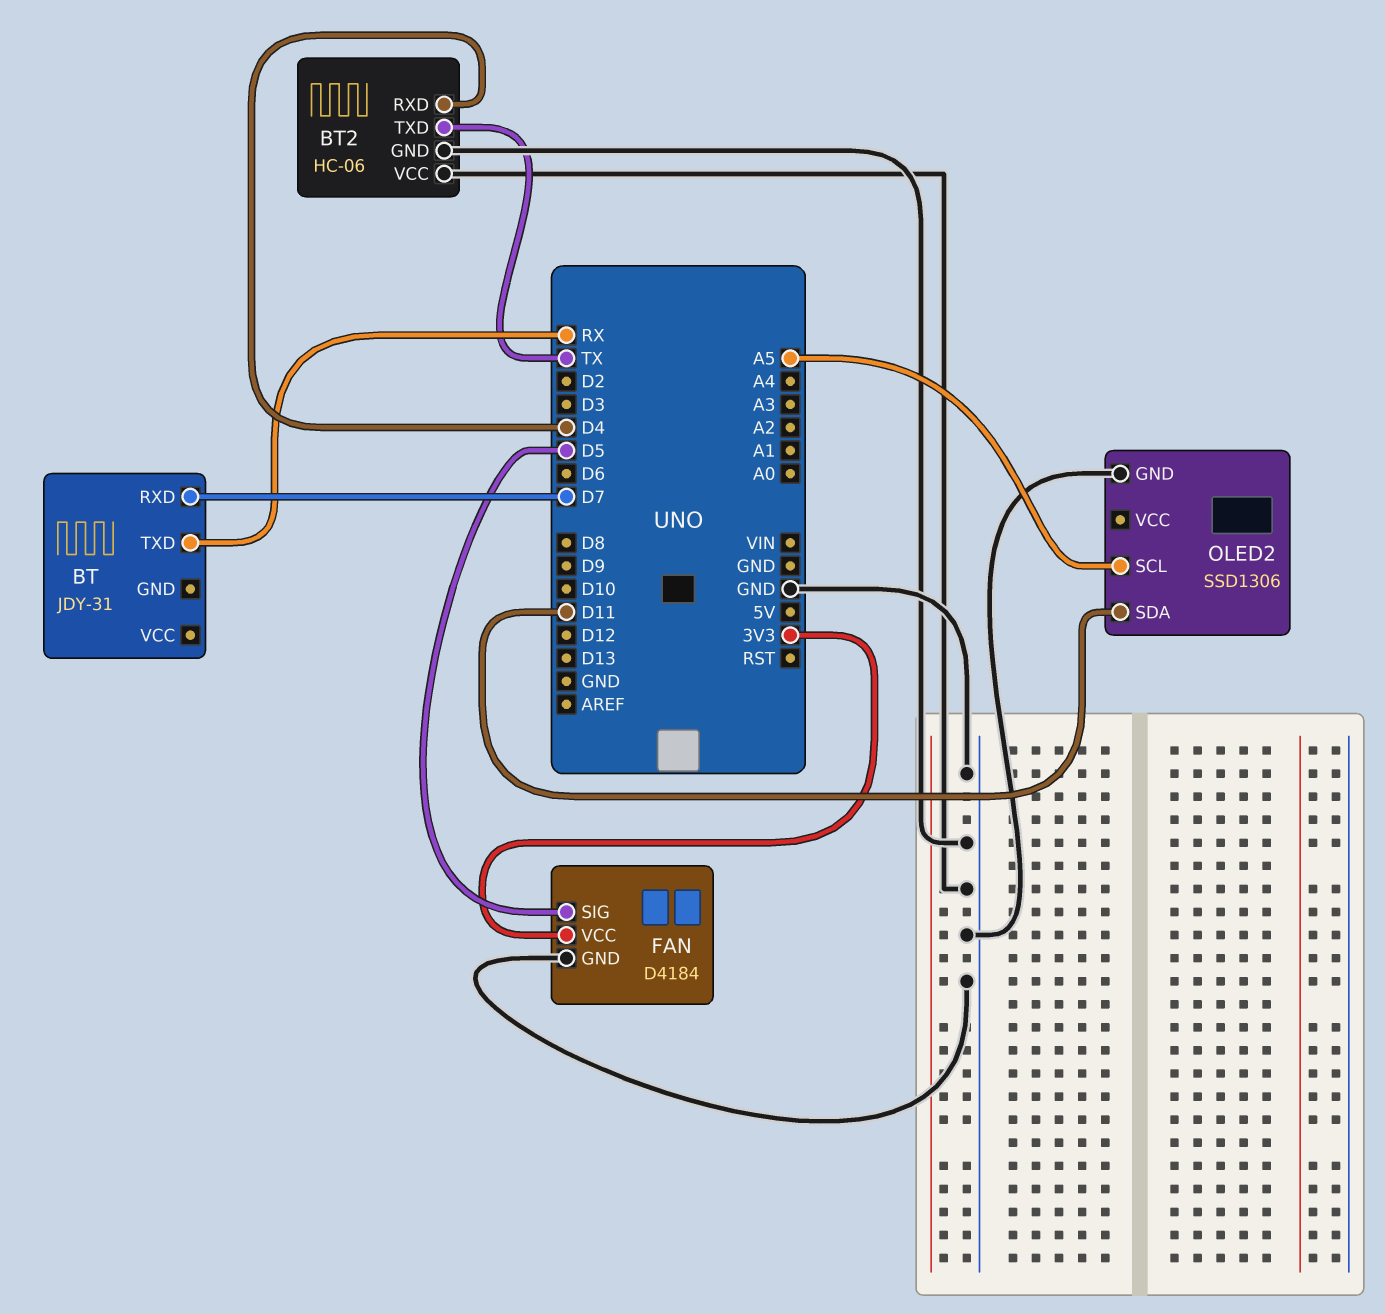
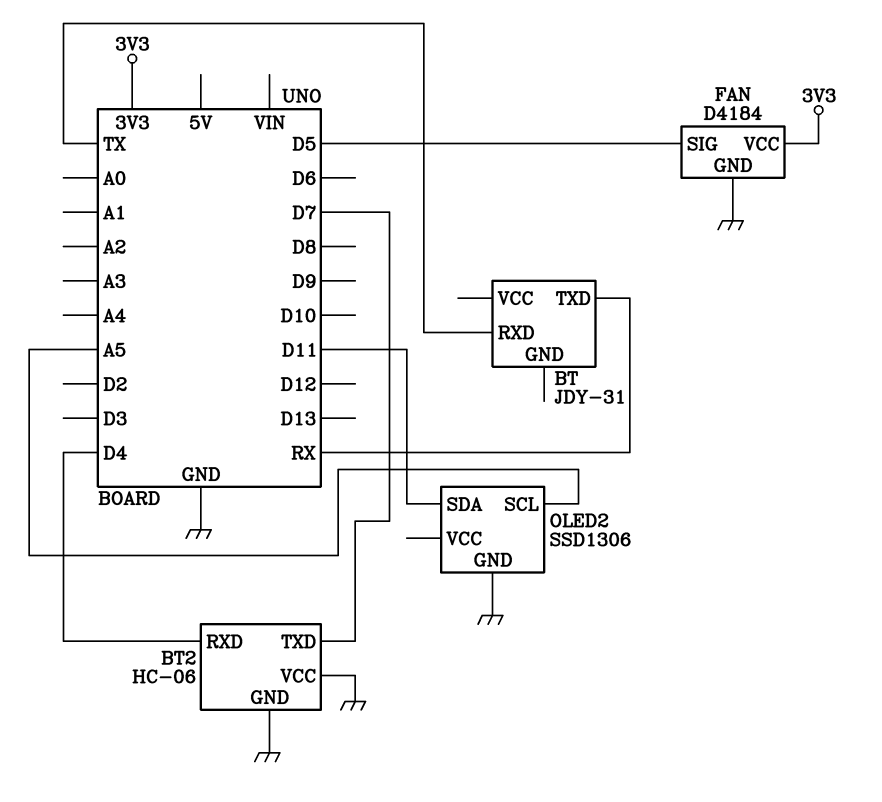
BT pin RXD: D7 -> TX
BT2 pin TXD: TX -> D7

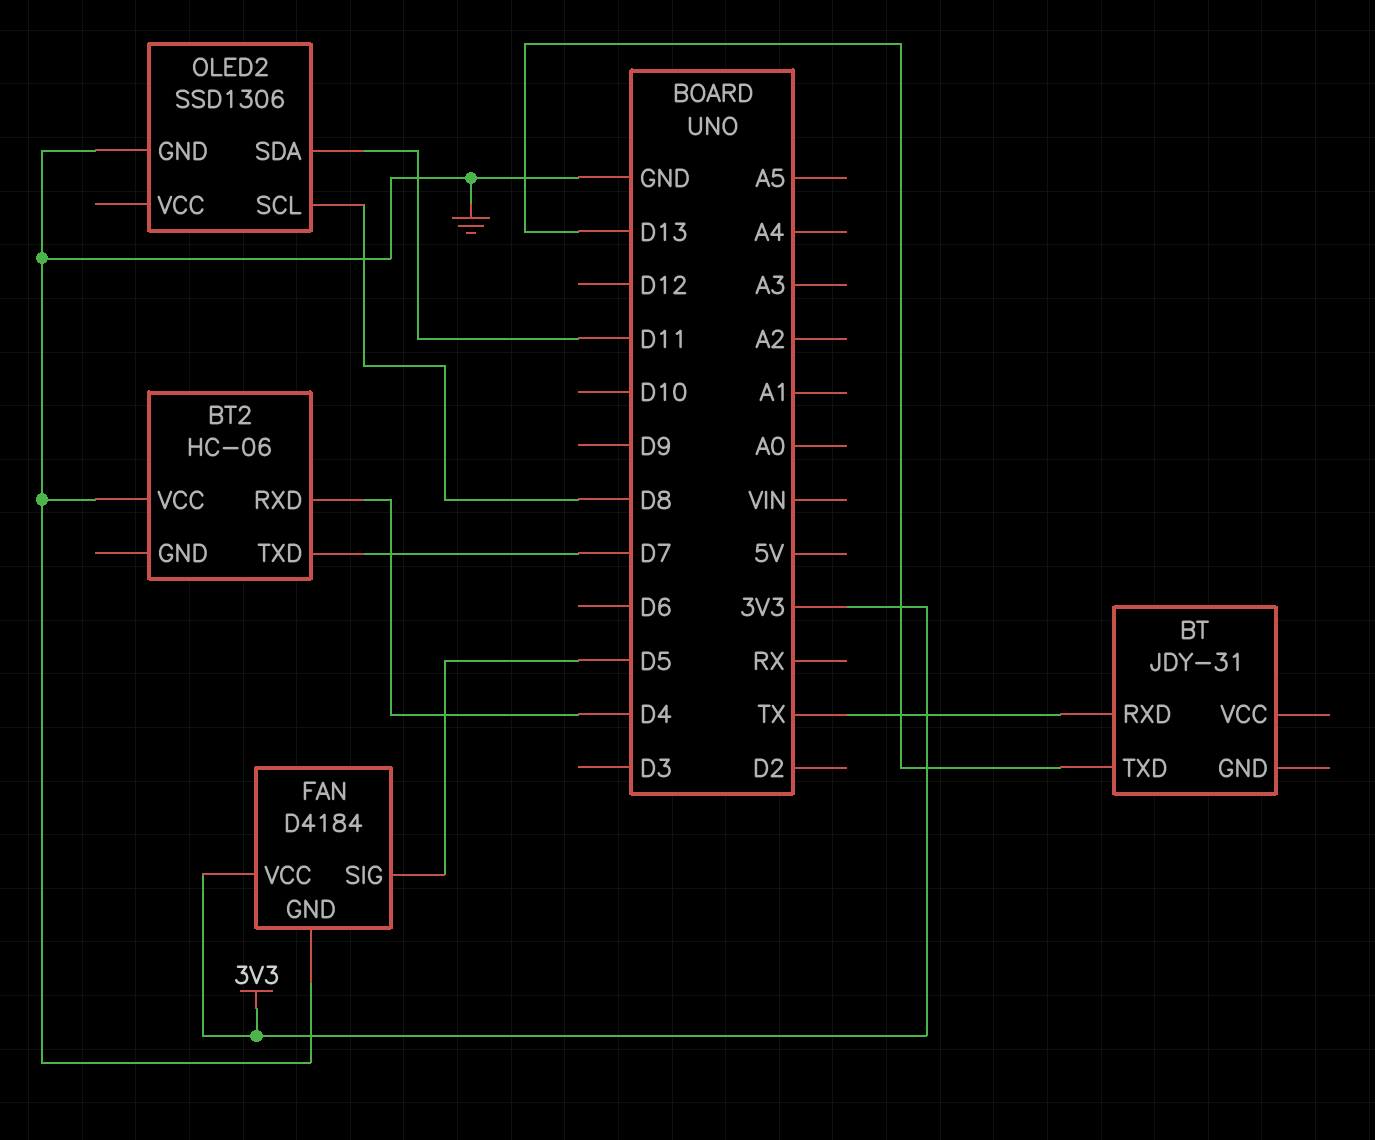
BT pin TXD: RX -> D13
BT2 pin GND: GND -> none
OLED2 pin SCL: A5 -> D8

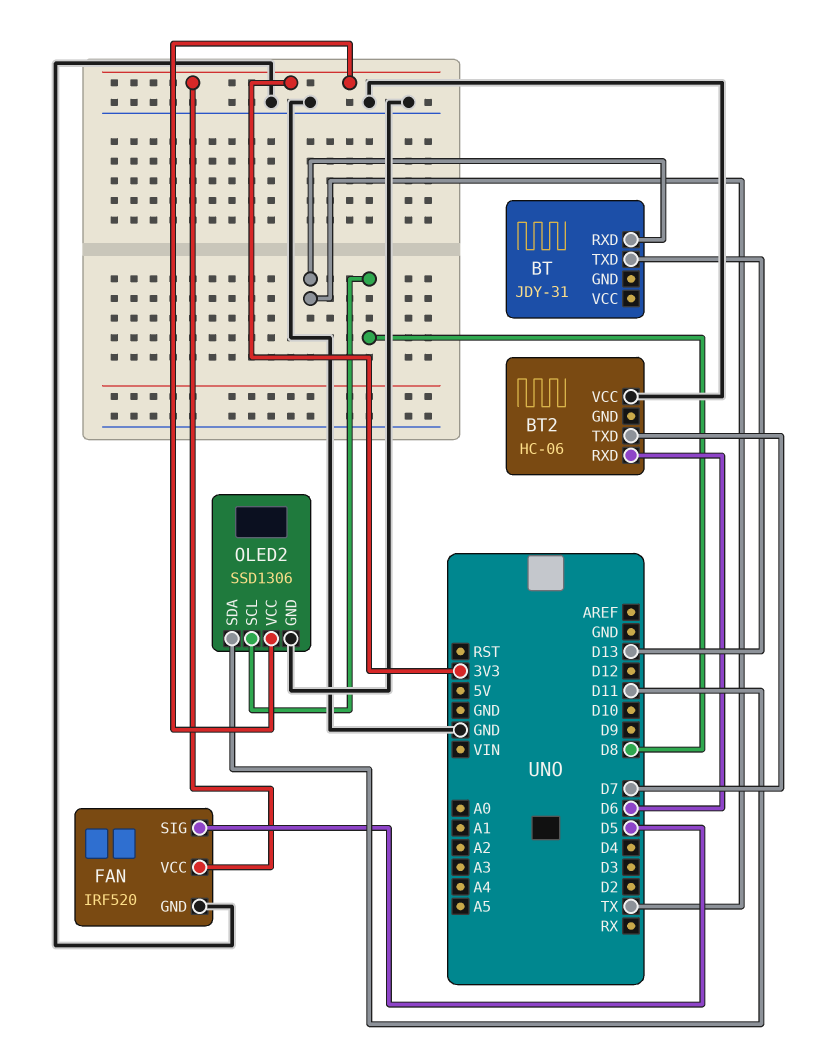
BT2 pin RXD: D4 -> D6
FAN: D4184 -> IRF520
OLED2 pin VCC: none -> 3V3

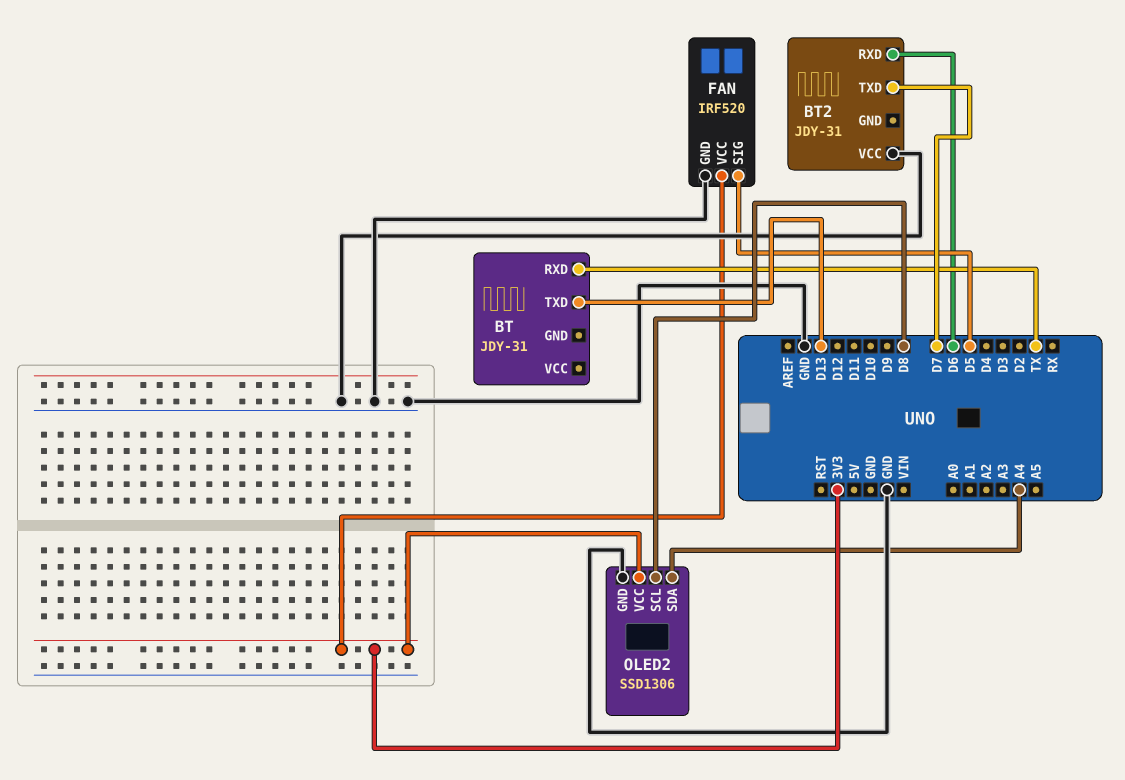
BT2: HC-06 -> JDY-31
OLED2 pin SDA: D11 -> A4

